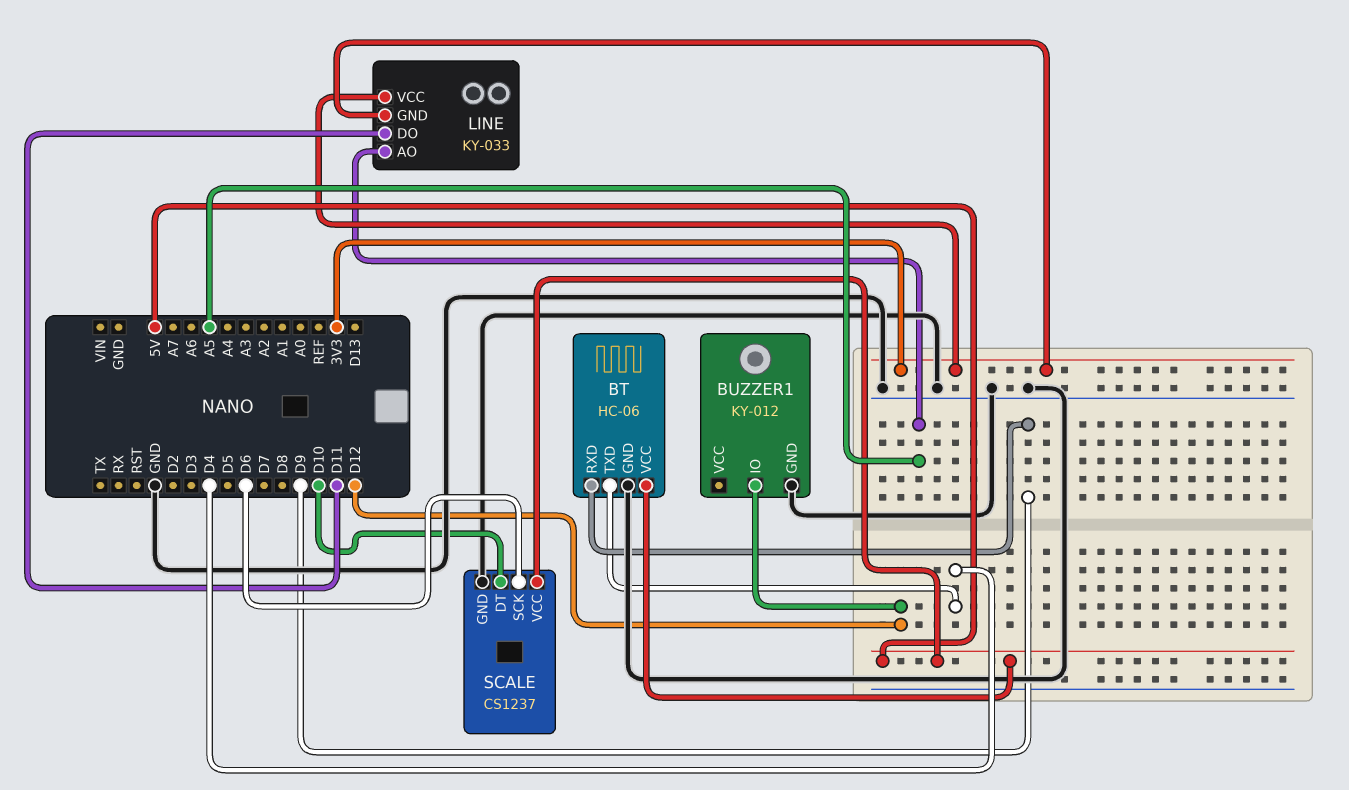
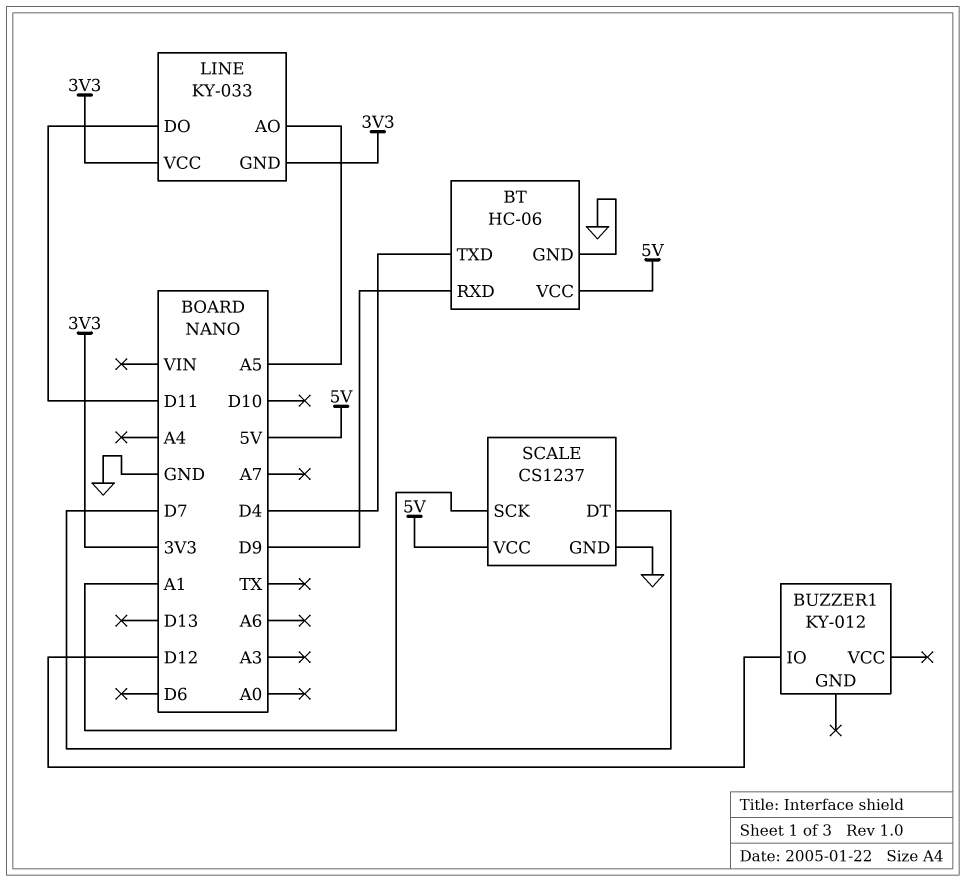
BUZZER1 pin GND: GND -> none
SCALE pin DT: D10 -> D7
SCALE pin SCK: D6 -> A1

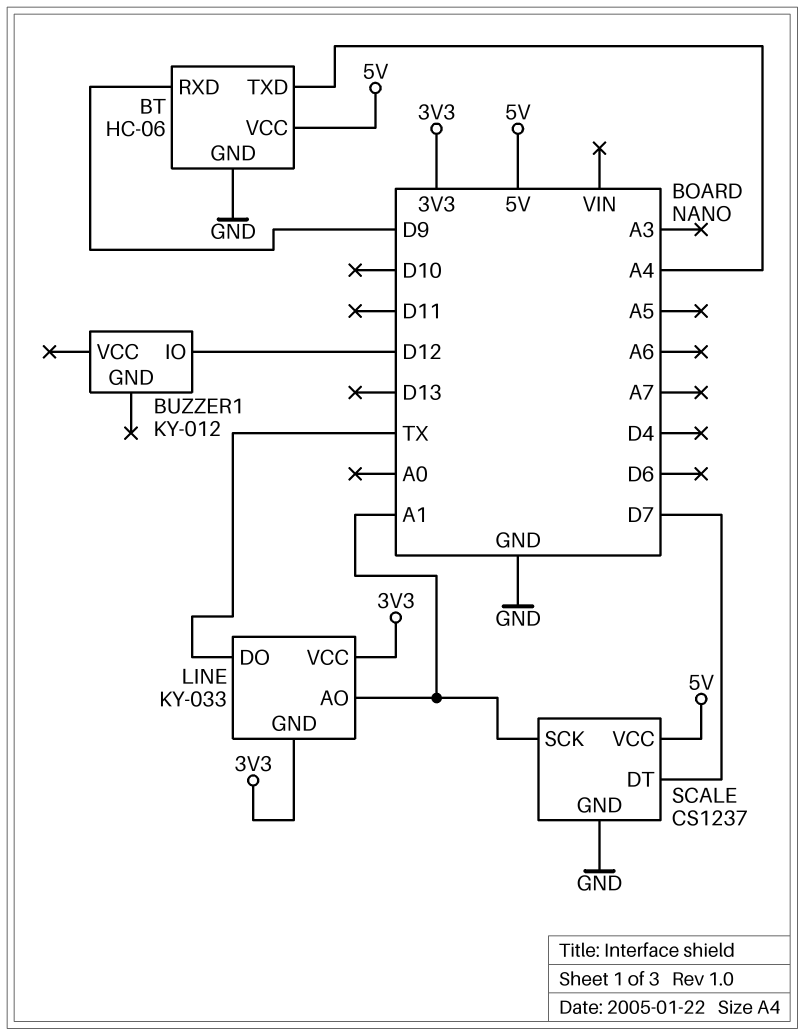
BT pin TXD: D4 -> A4
LINE pin AO: A5 -> A1
LINE pin DO: D11 -> TX

